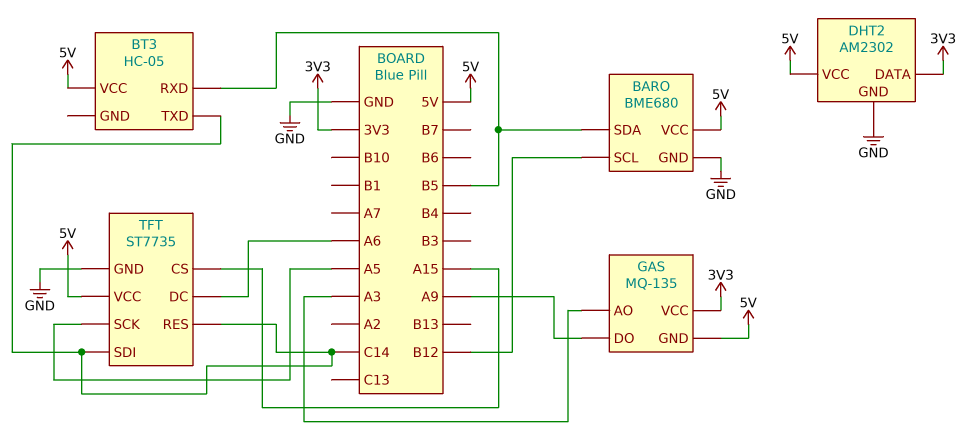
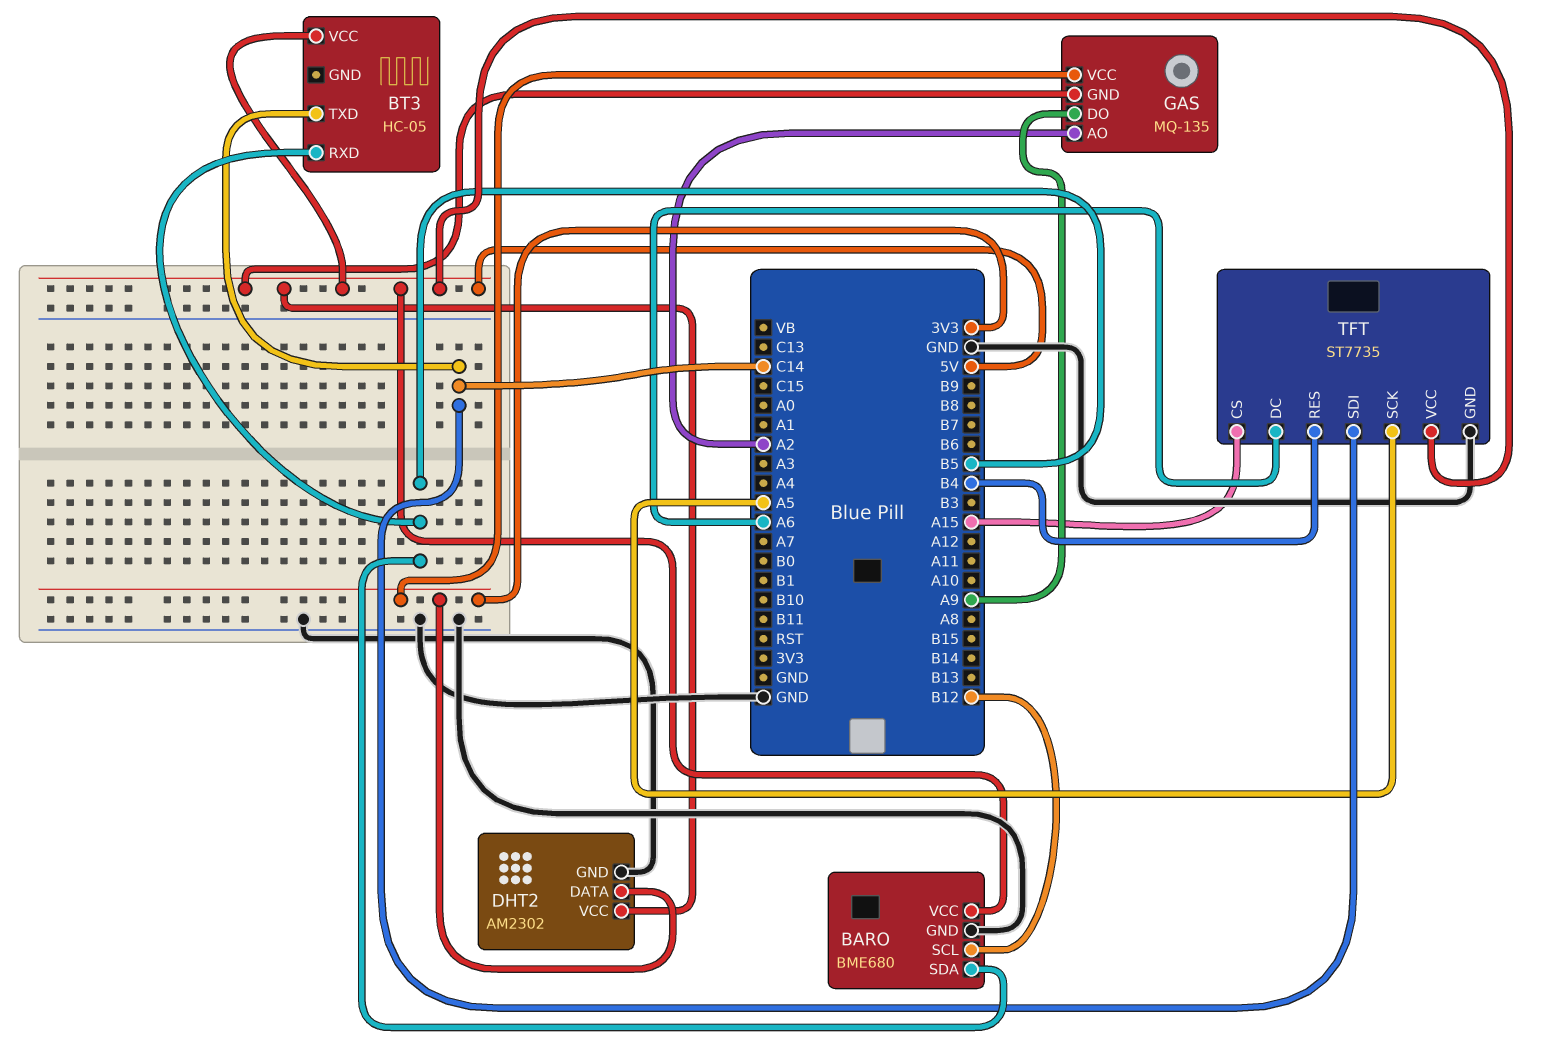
GAS pin AO: A3 -> A2
TFT pin RES: C14 -> B4

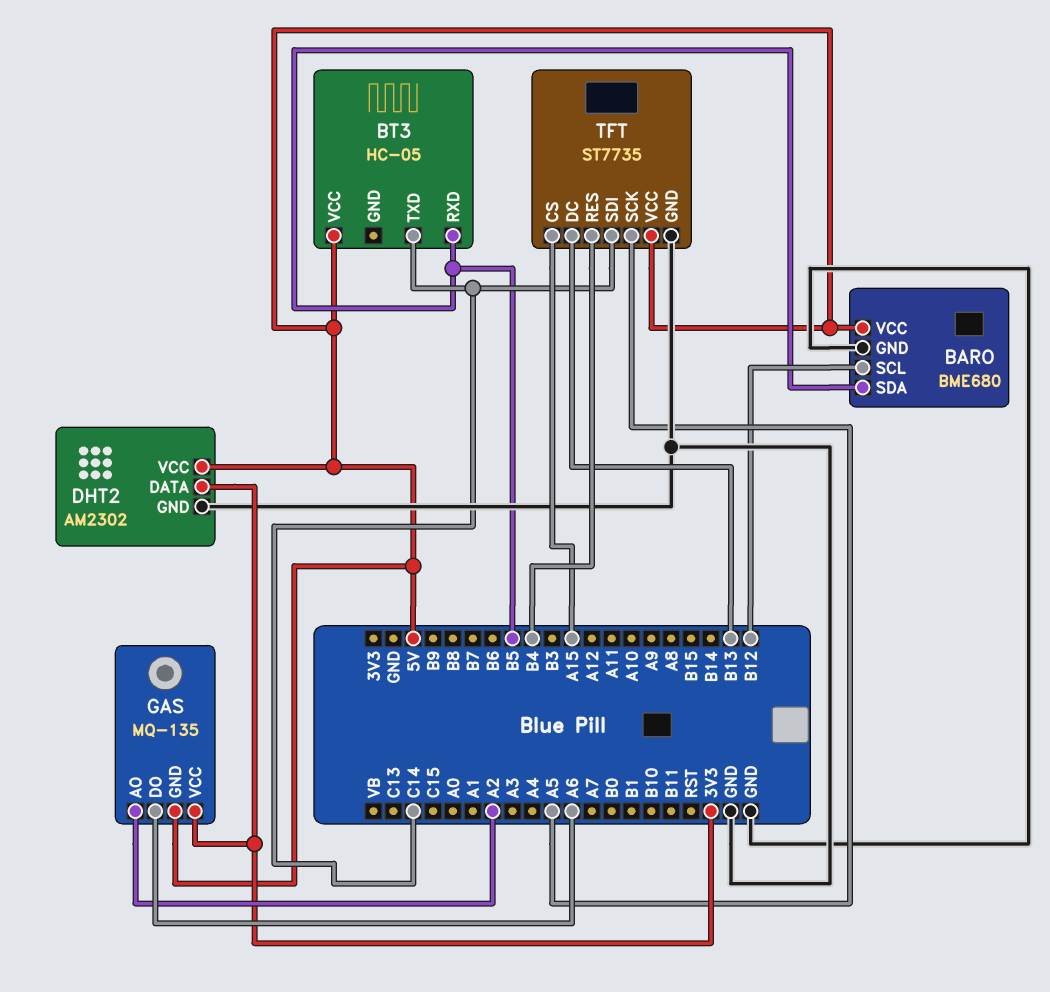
GAS pin DO: A9 -> A6
TFT pin DC: A6 -> B13

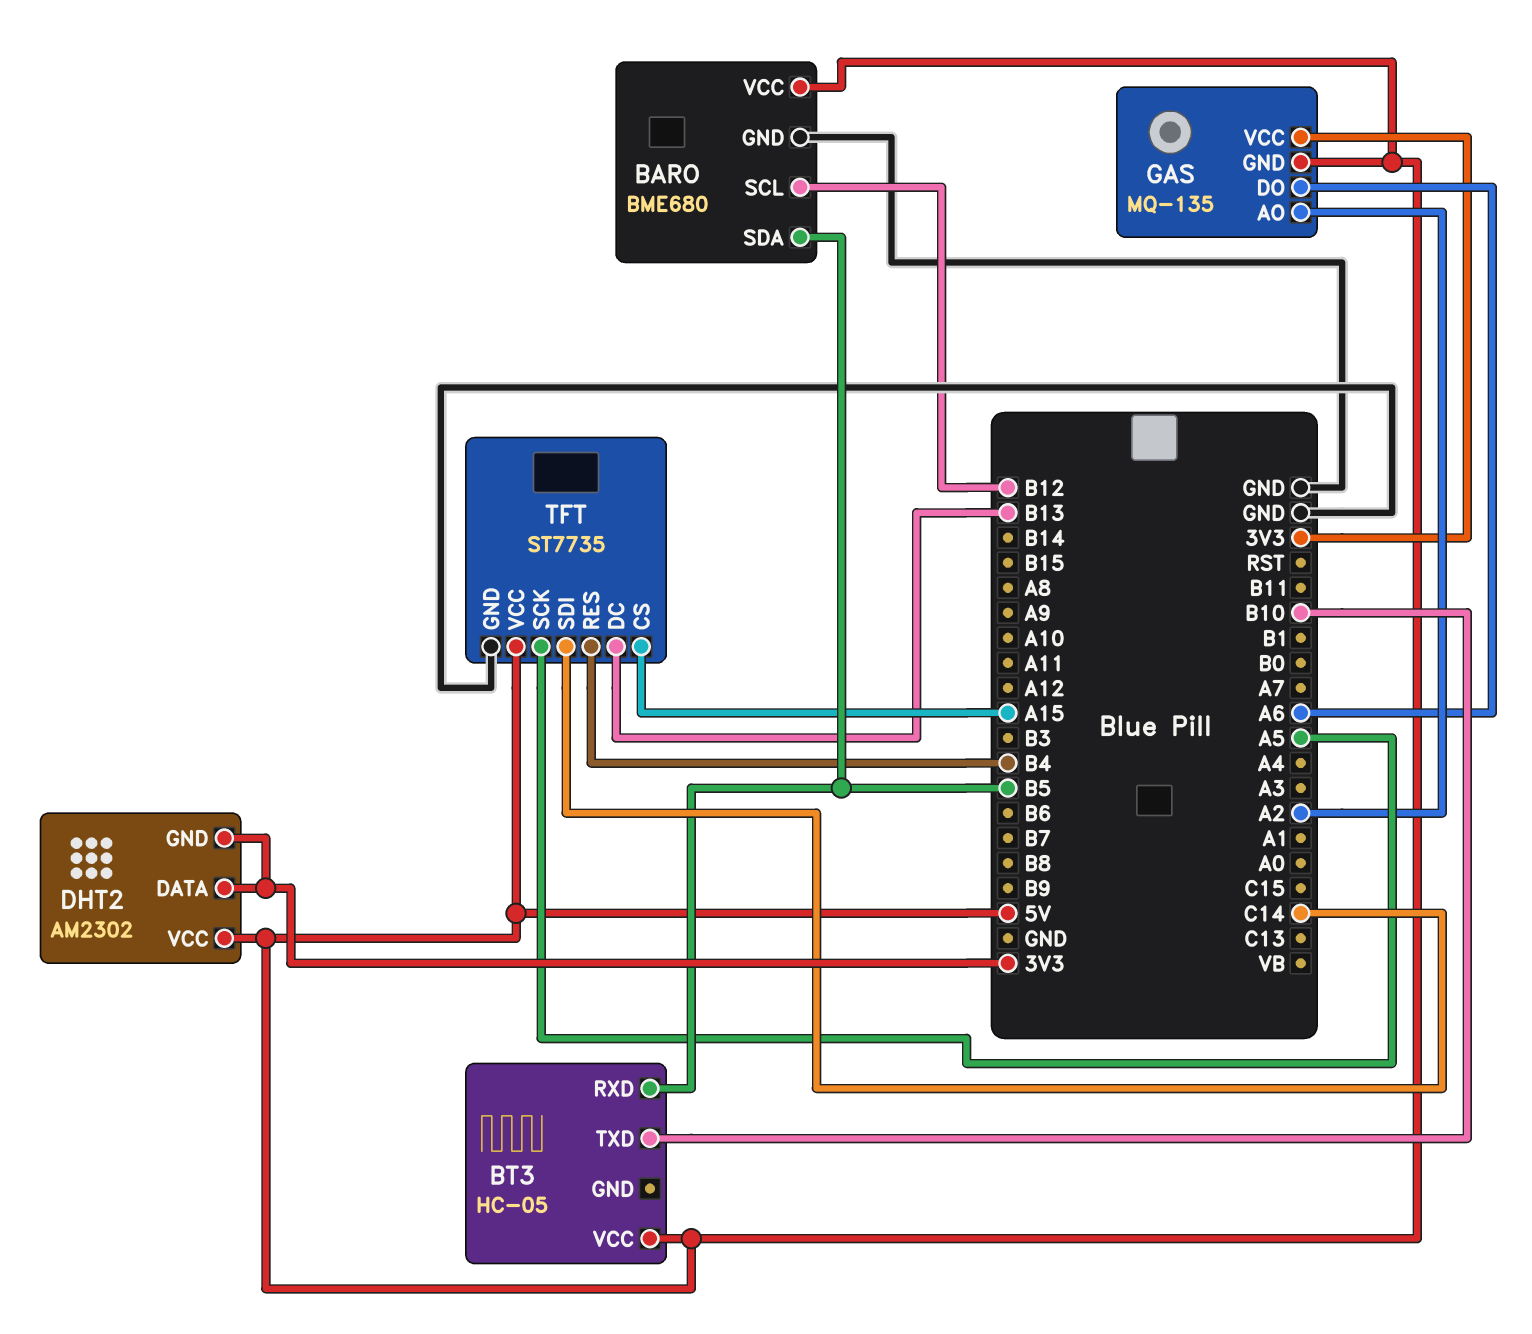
BT3 pin TXD: C14 -> B10
DHT2 pin GND: GND -> 3V3

